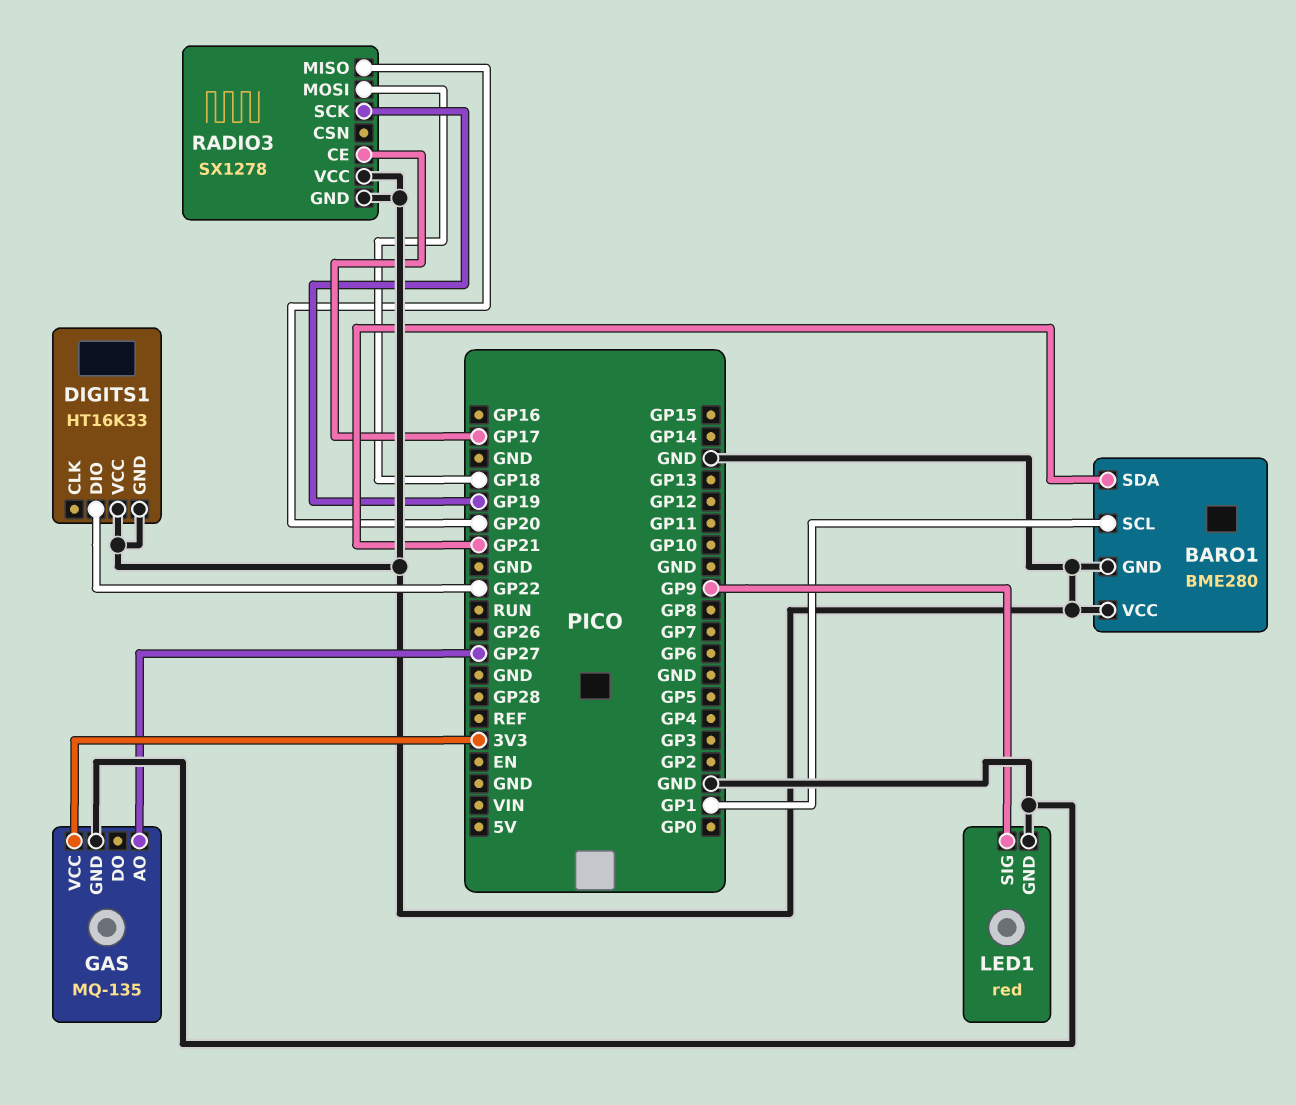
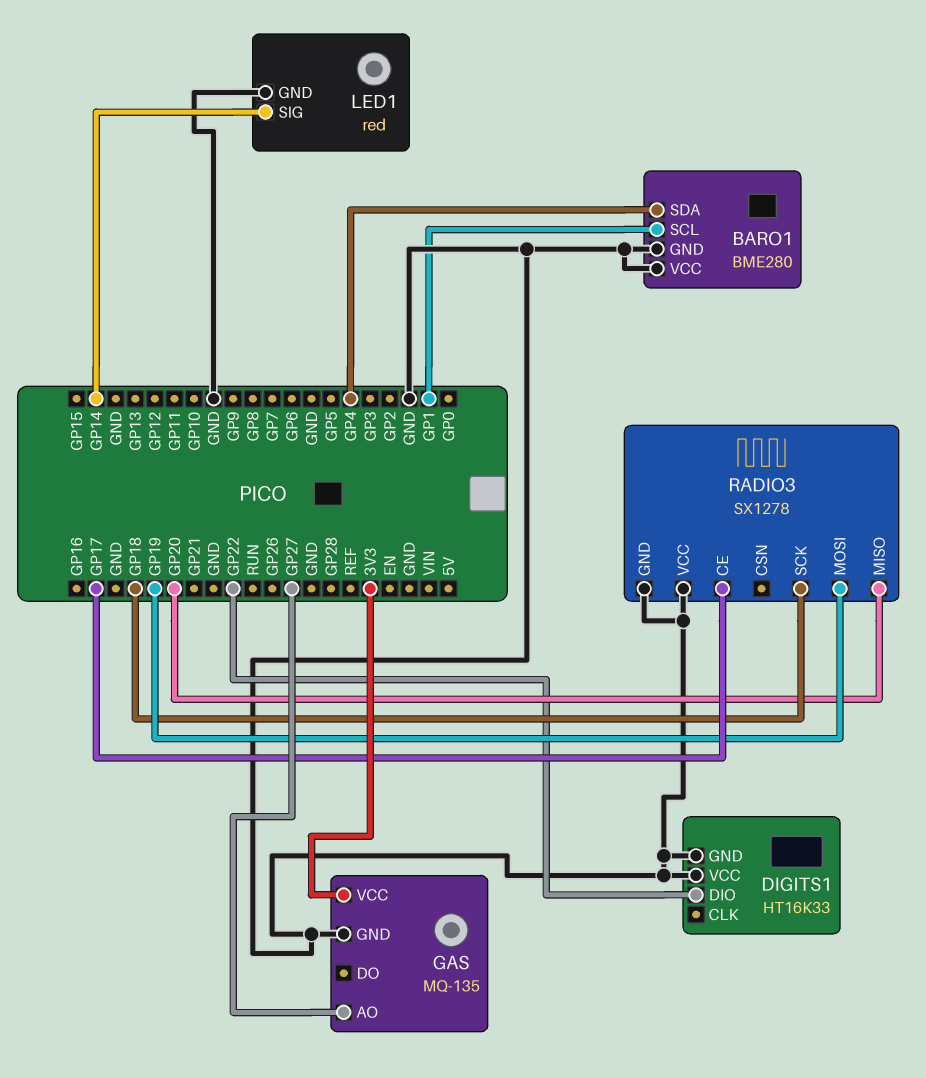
BARO1 pin SDA: GP21 -> GP4
LED1 pin SIG: GP9 -> GP14
RADIO3 pin MOSI: GP18 -> GP19
RADIO3 pin SCK: GP19 -> GP18

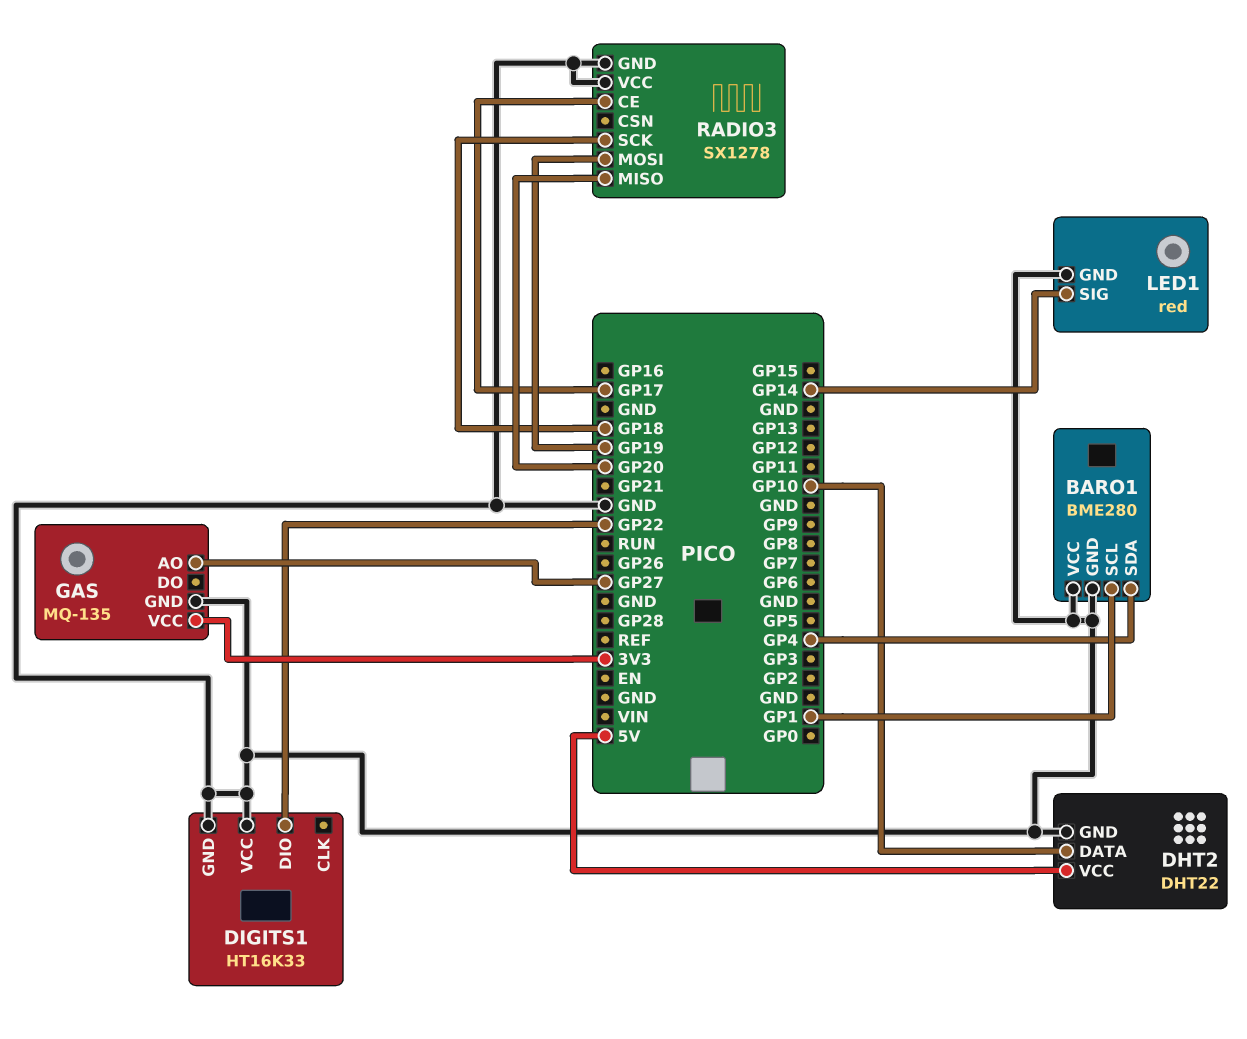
DHT2: none -> DHT22
DHT2 pin DATA: none -> GP10
DHT2 pin GND: none -> GND
DHT2 pin VCC: none -> 5V

